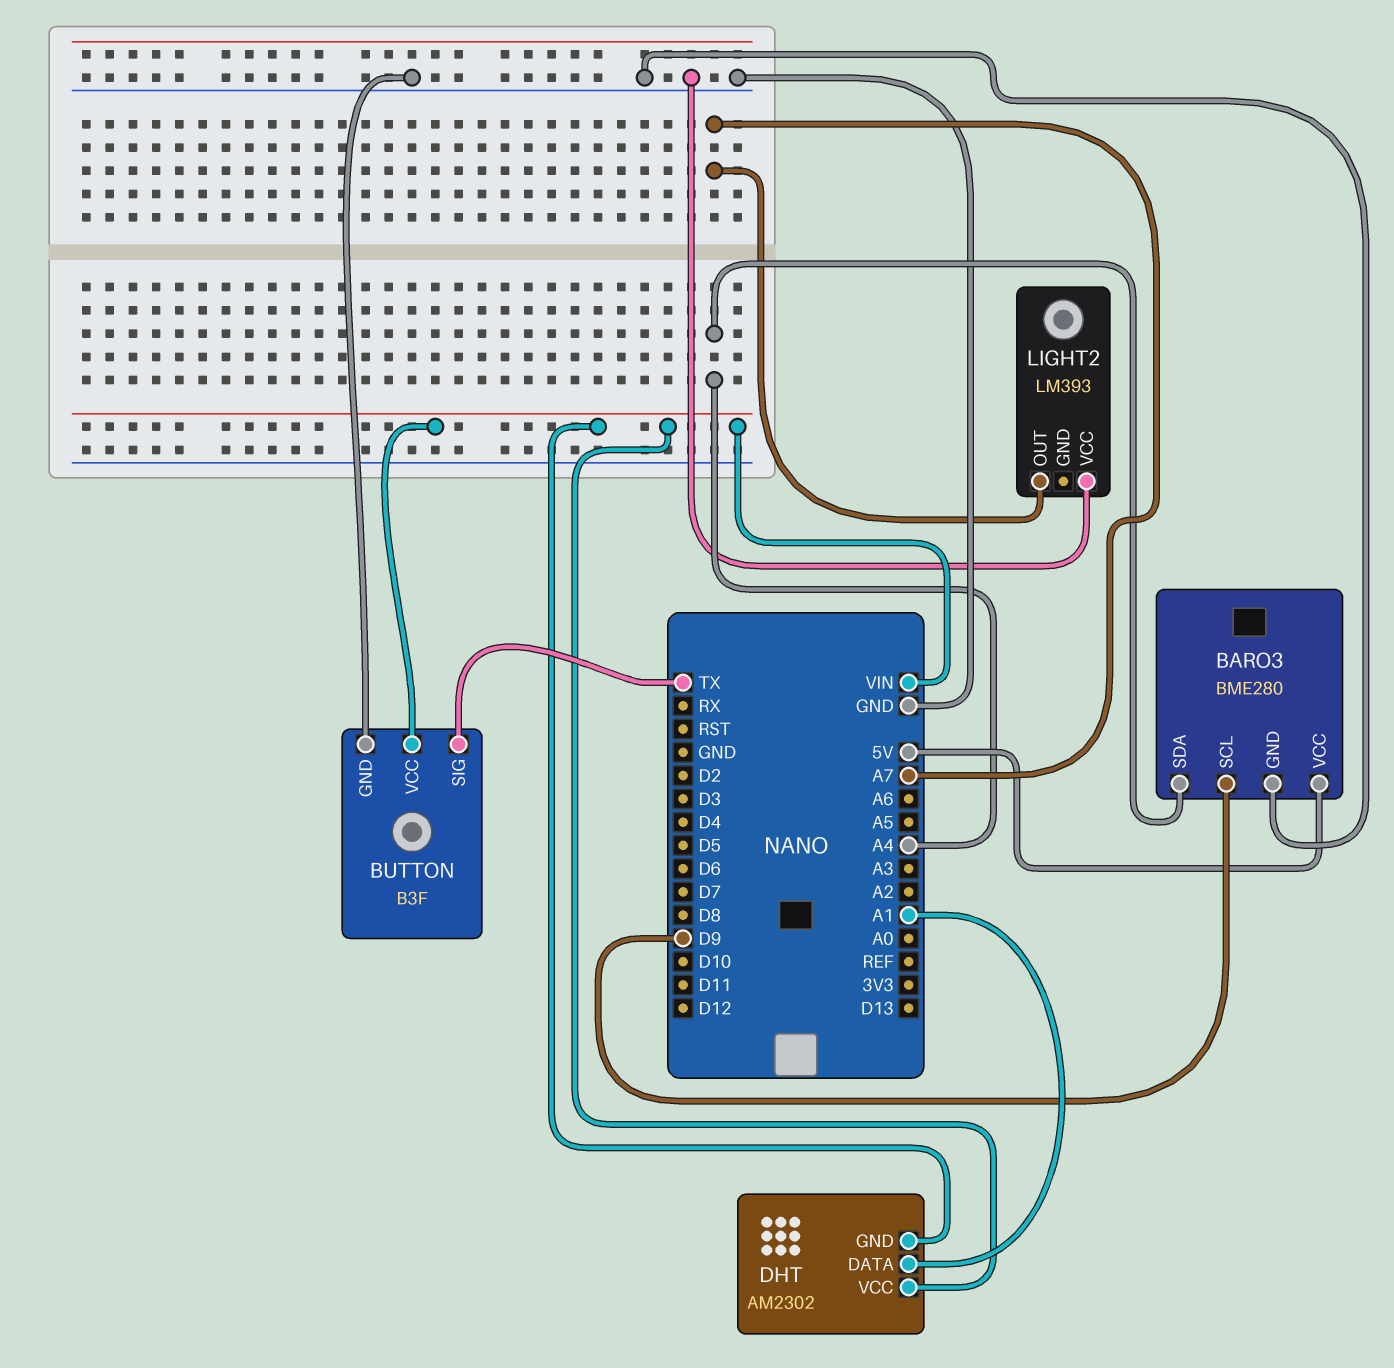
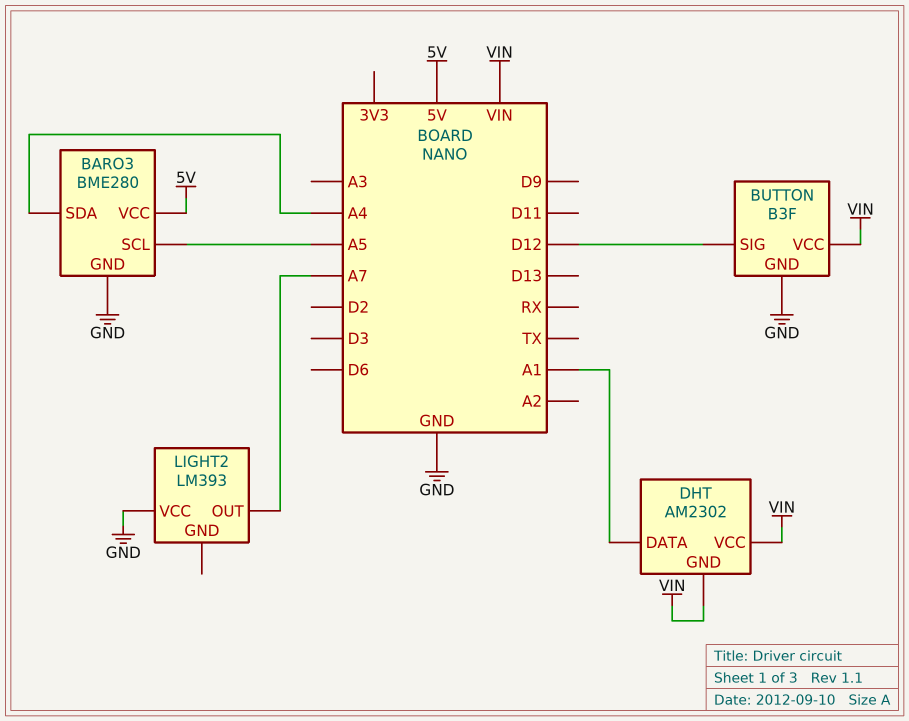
BARO3 pin SCL: D9 -> A5
BUTTON pin SIG: TX -> D12

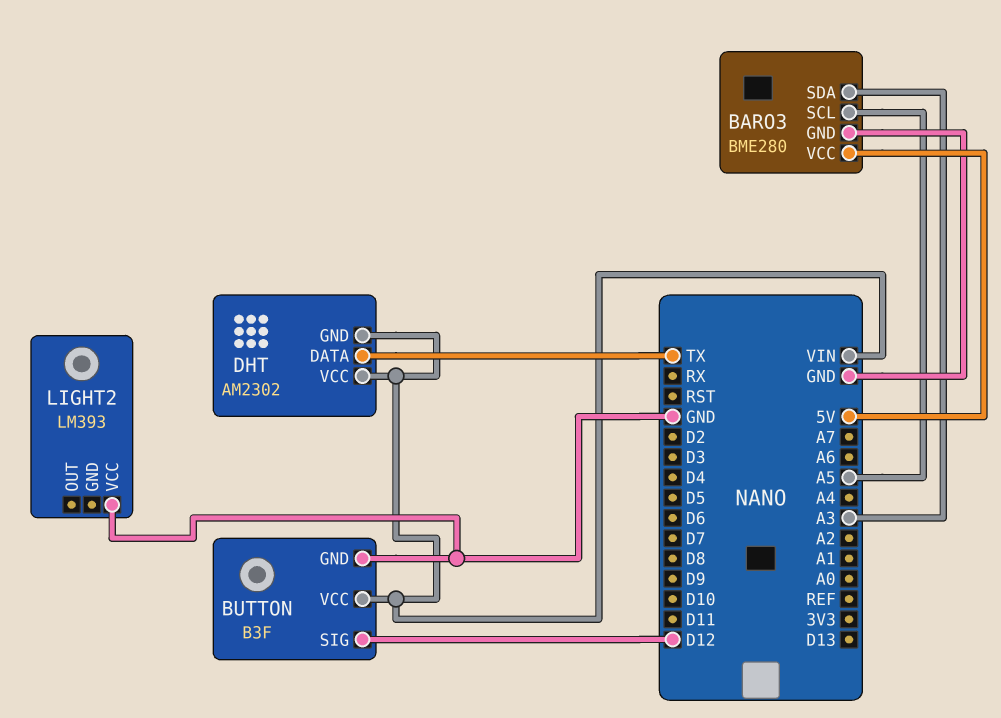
BARO3 pin SDA: A4 -> A3
DHT pin DATA: A1 -> TX
LIGHT2 pin OUT: A7 -> none

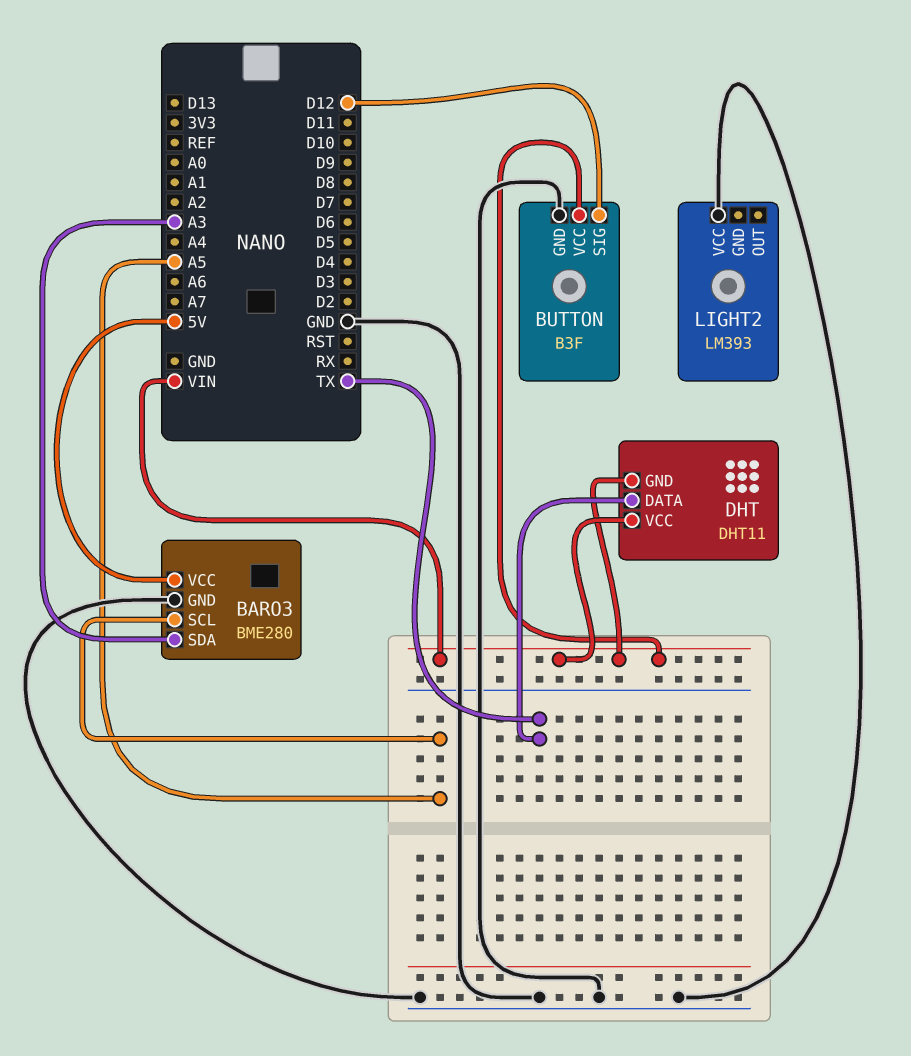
DHT: AM2302 -> DHT11

